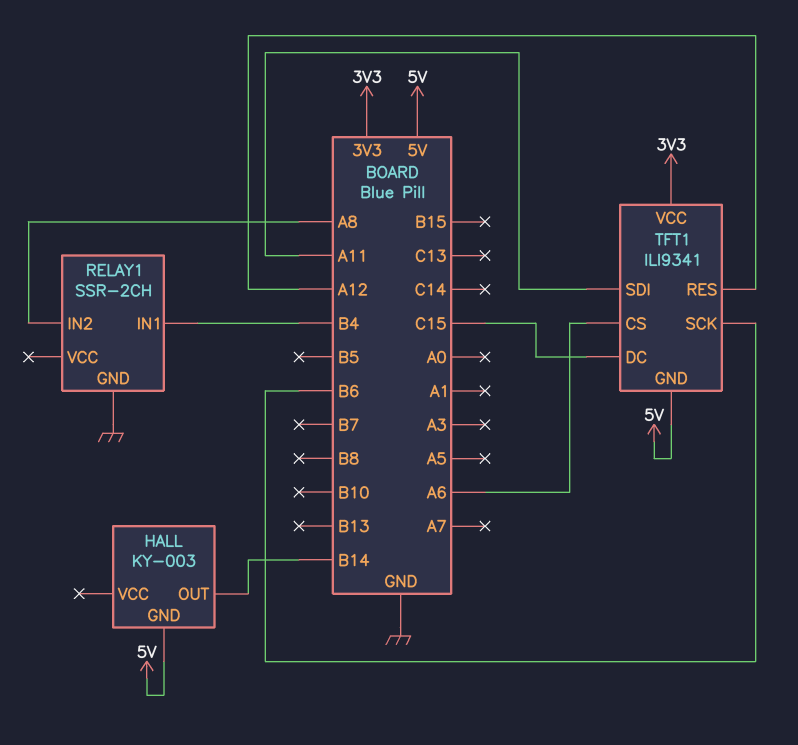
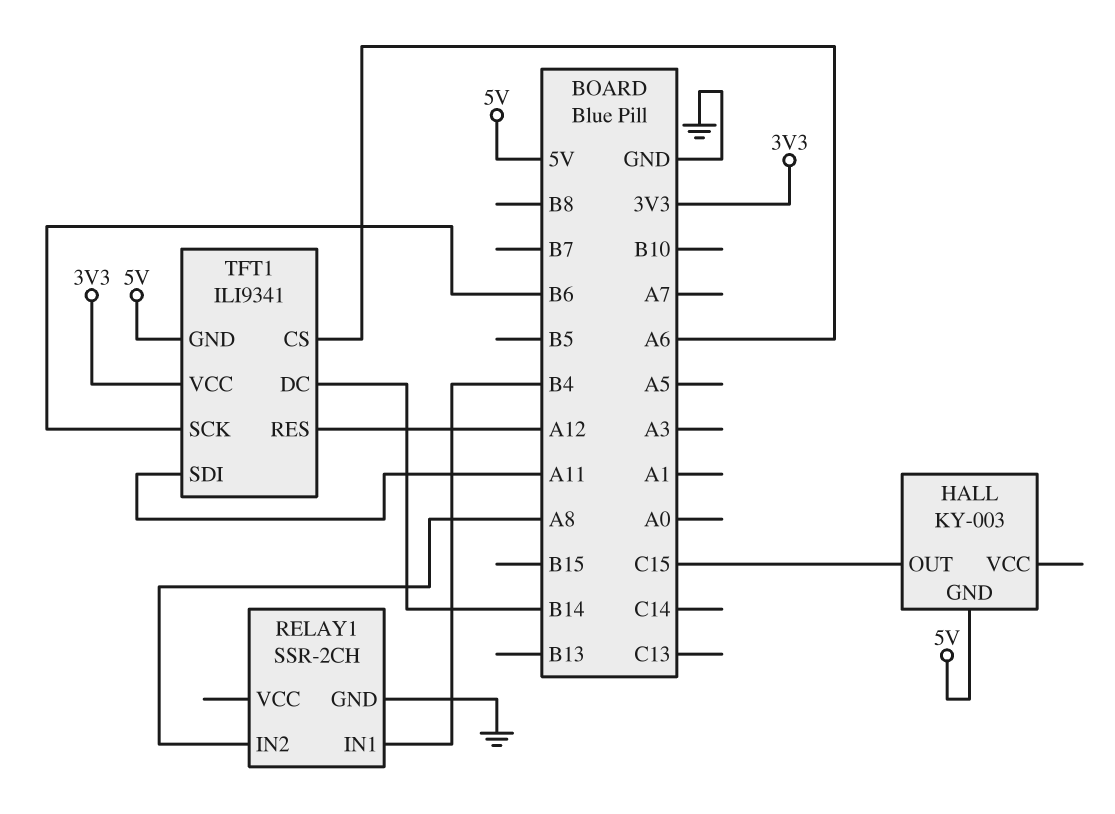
HALL pin OUT: B14 -> C15
TFT1 pin DC: C15 -> B14

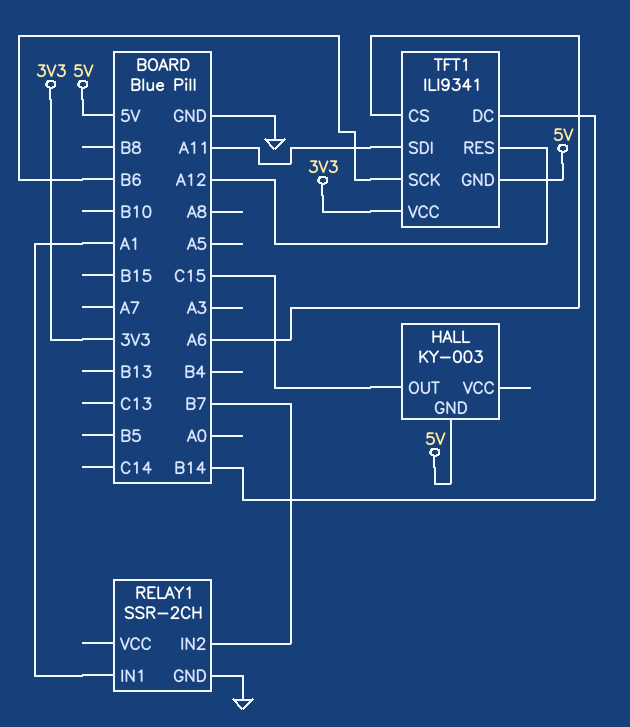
RELAY1 pin IN1: B4 -> A1
RELAY1 pin IN2: A8 -> B7

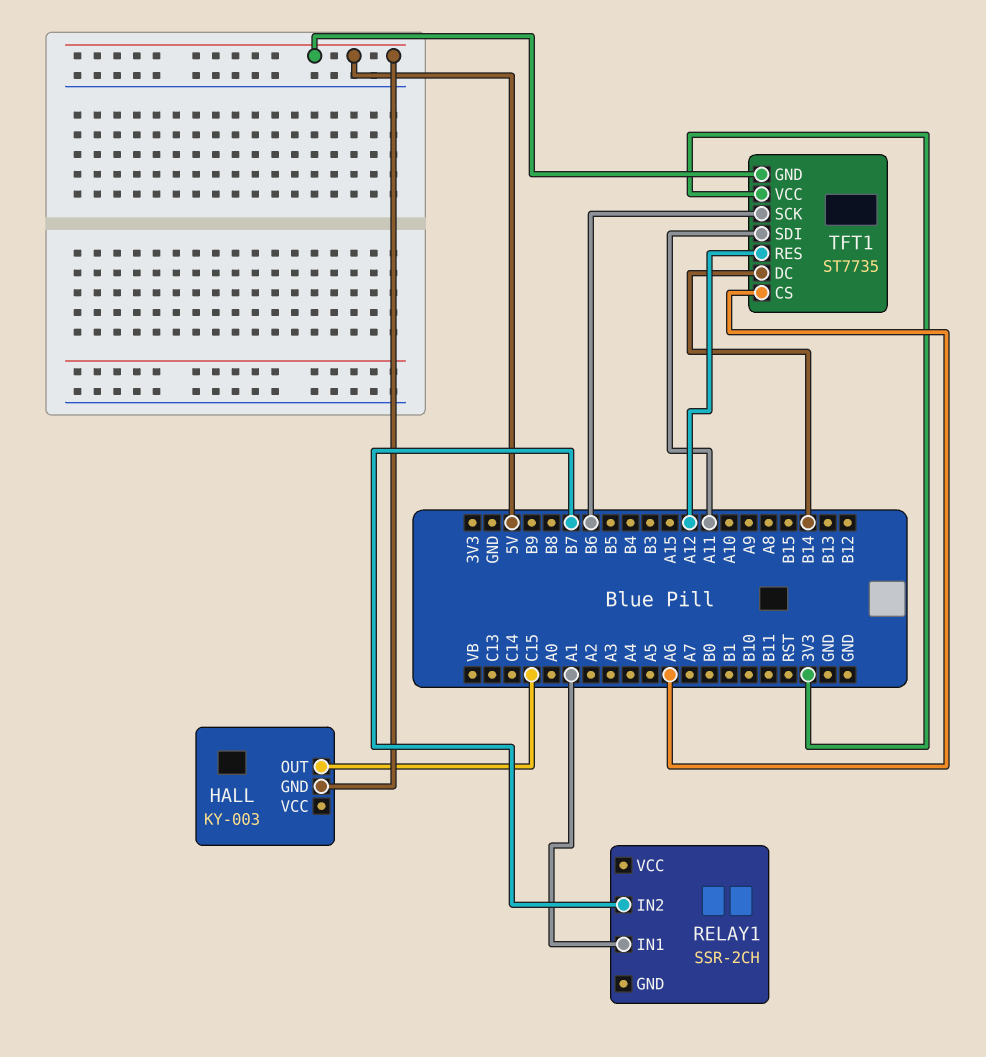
RELAY1 pin GND: GND -> none
TFT1: ILI9341 -> ST7735

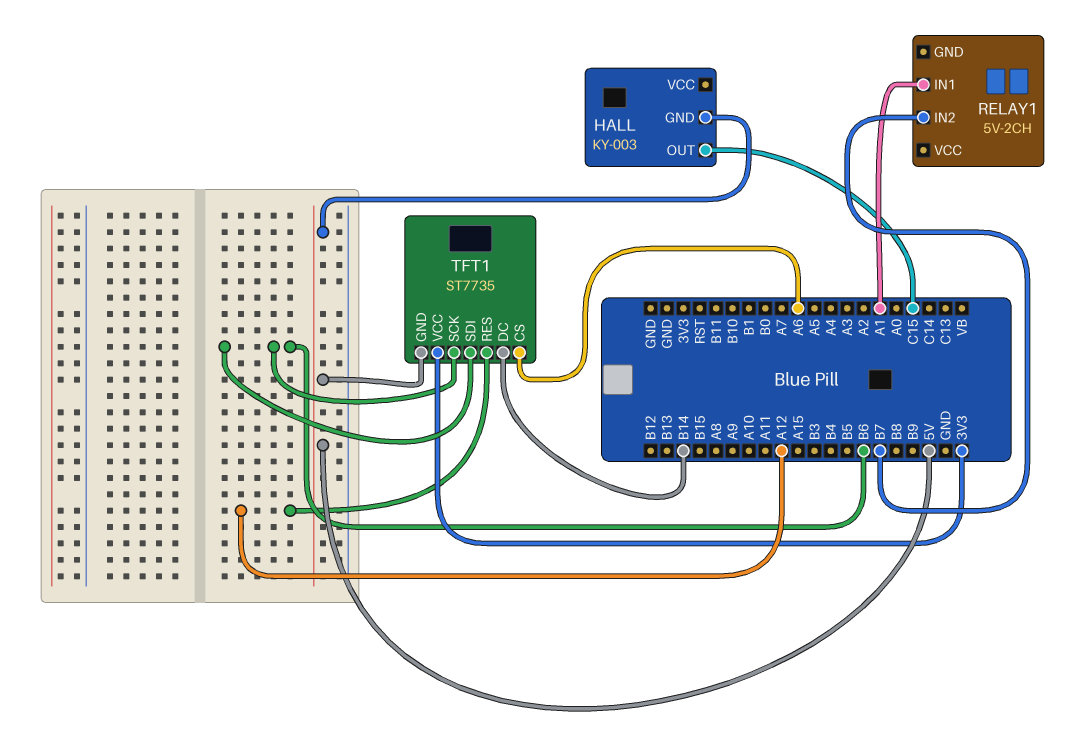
RELAY1: SSR-2CH -> 5V-2CH
TFT1 pin SDI: A11 -> B6

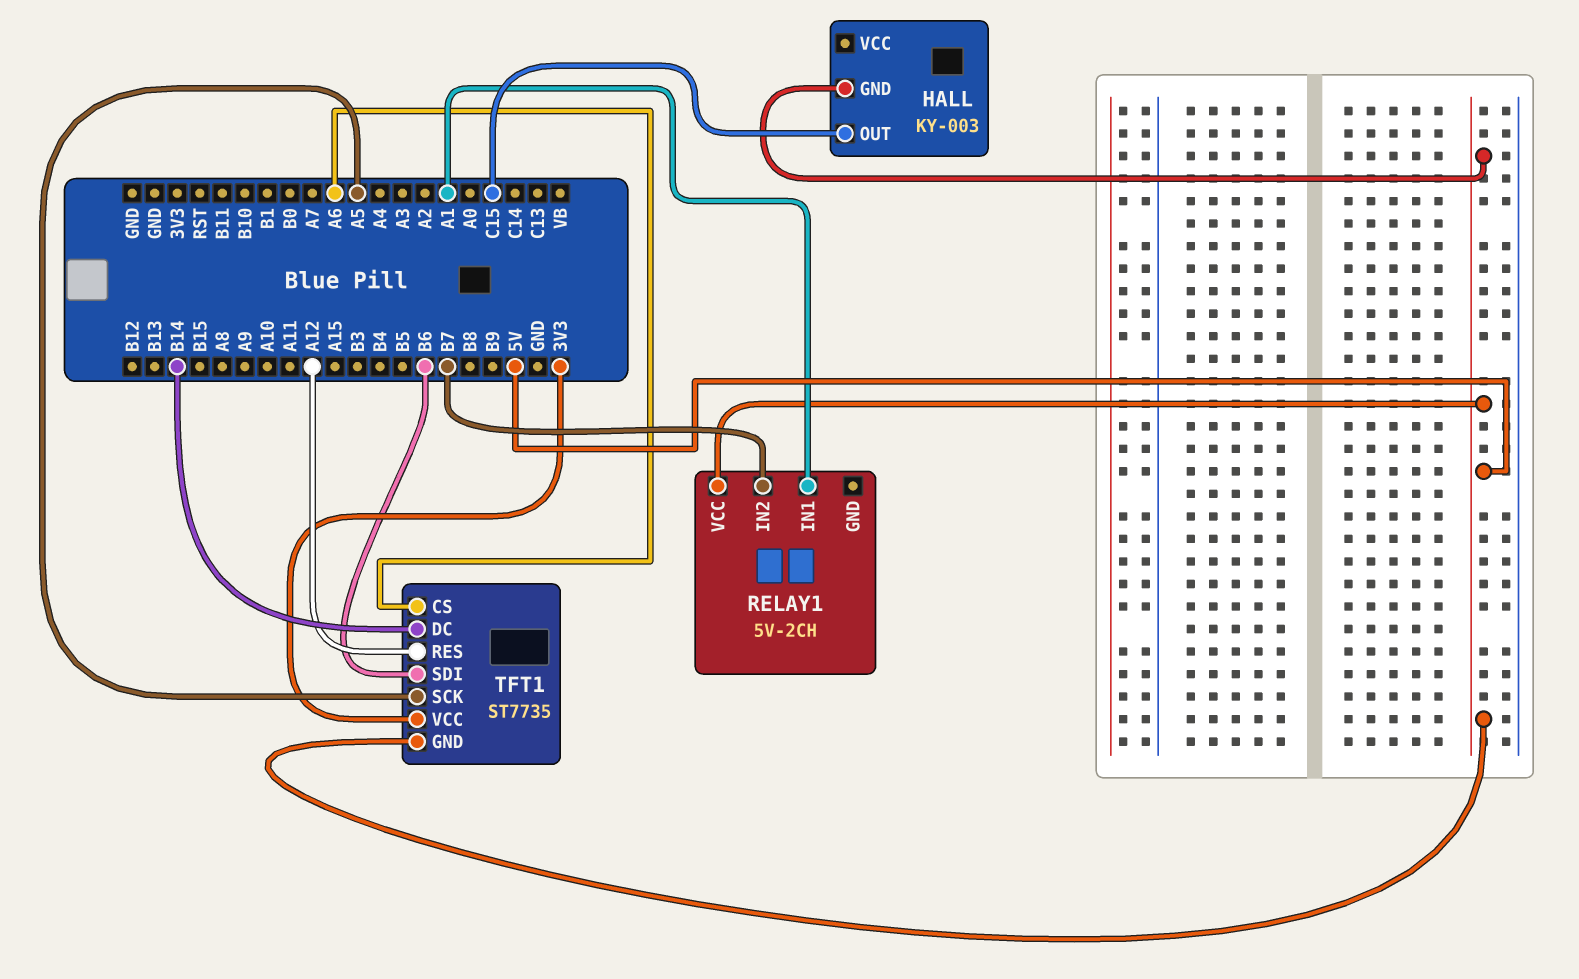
RELAY1 pin VCC: none -> 5V
TFT1 pin SCK: B6 -> A5

